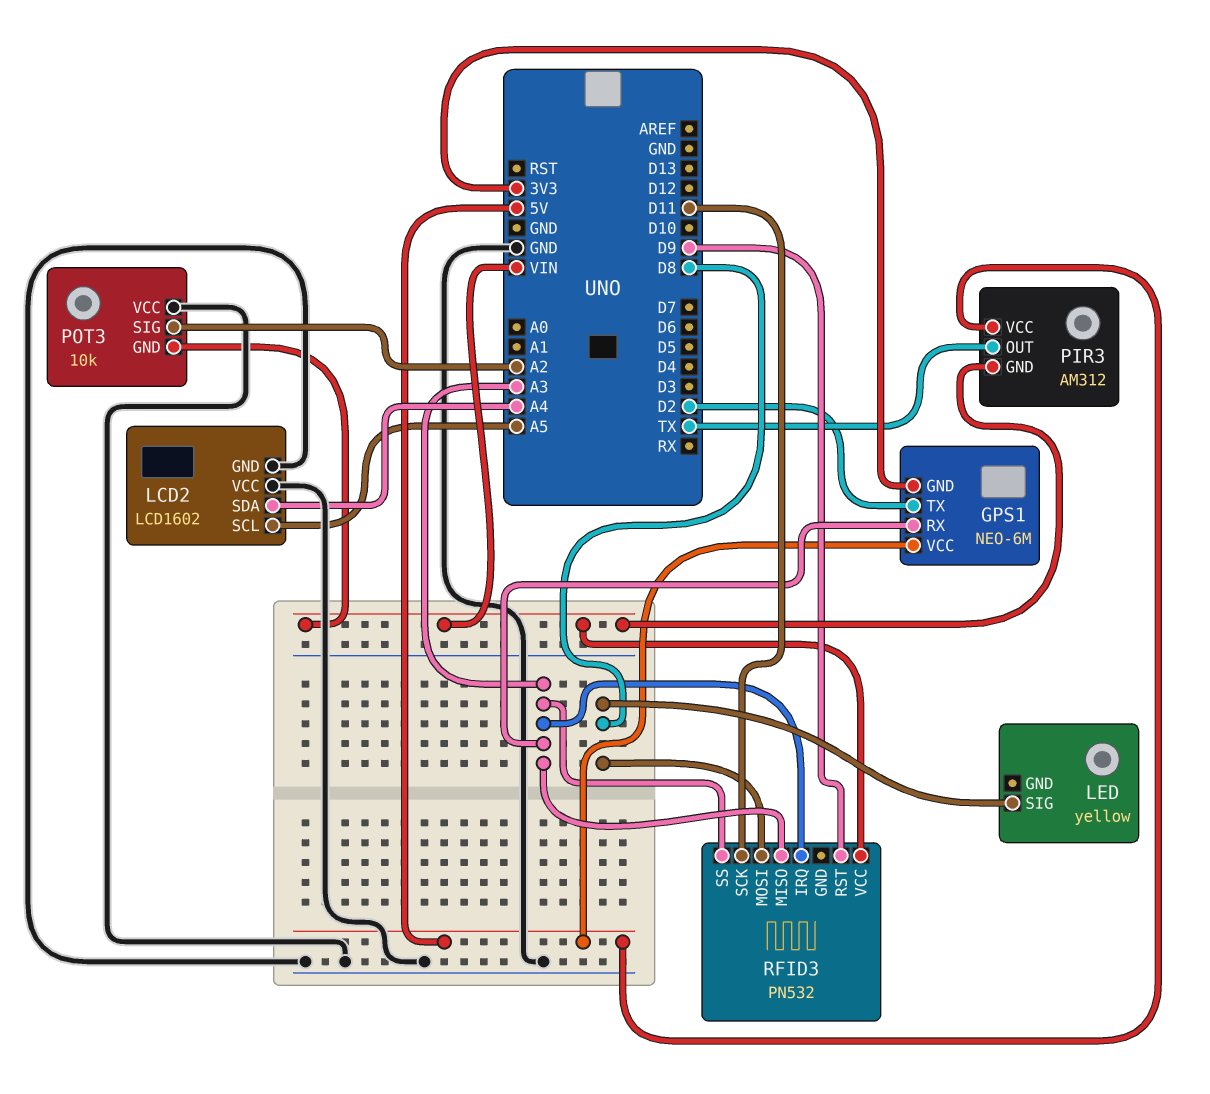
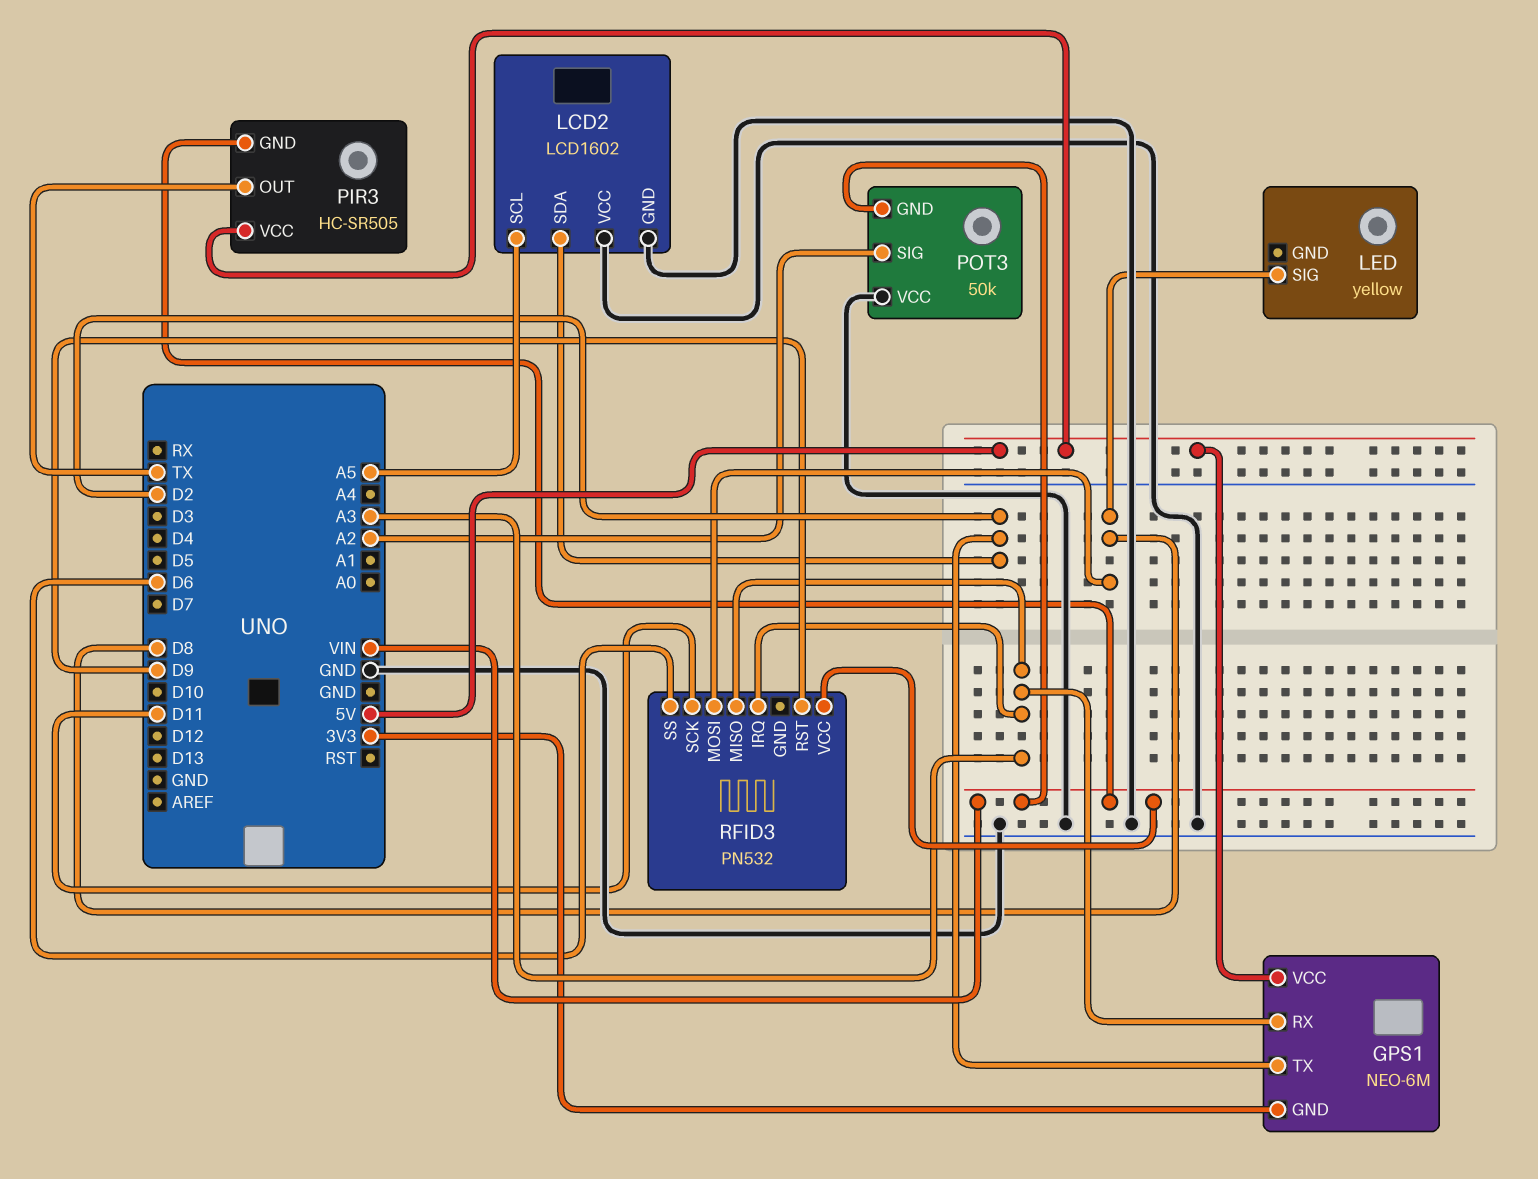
LCD2 pin SDA: A4 -> D2
PIR3: AM312 -> HC-SR505
POT3: 10k -> 50k
RFID3 pin SS: A3 -> D6

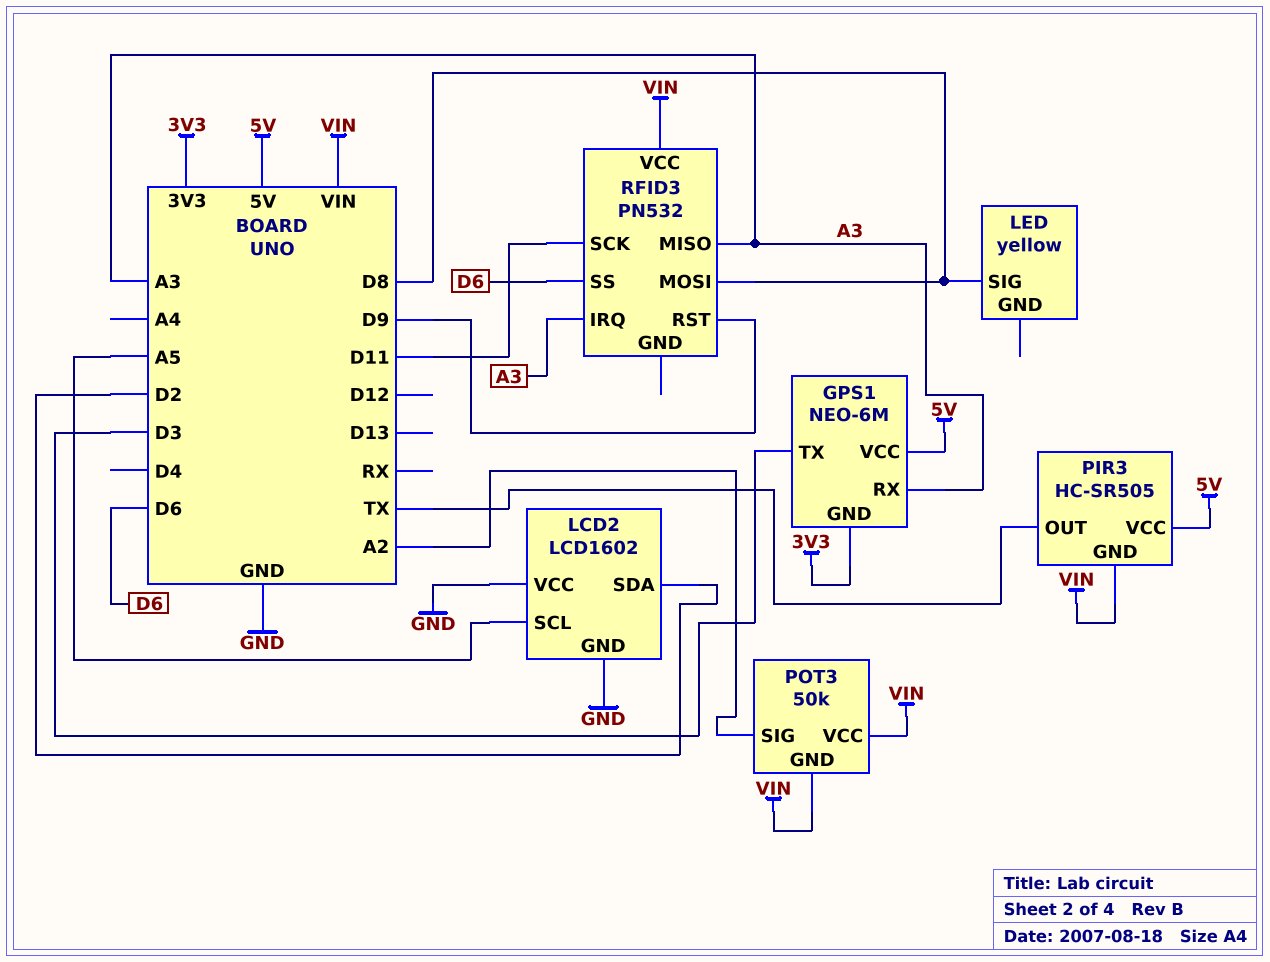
GPS1 pin TX: D2 -> D3
POT3 pin VCC: GND -> VIN

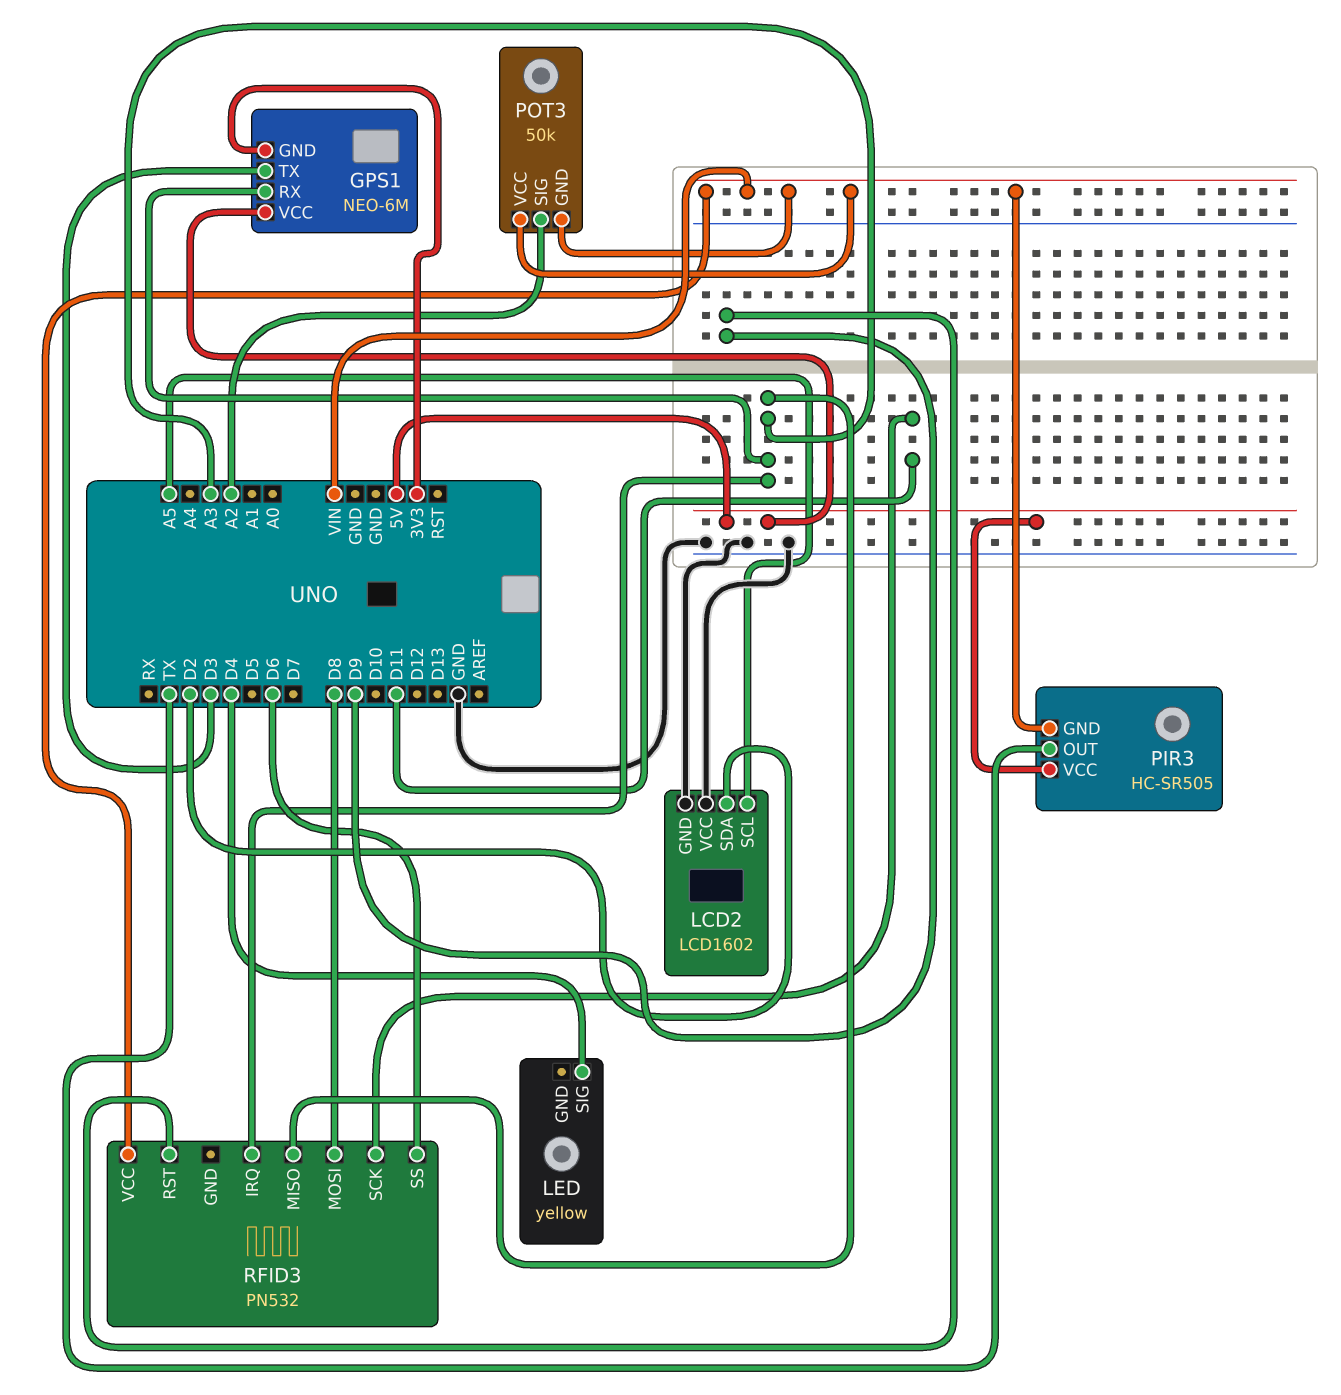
LED pin SIG: D8 -> D4

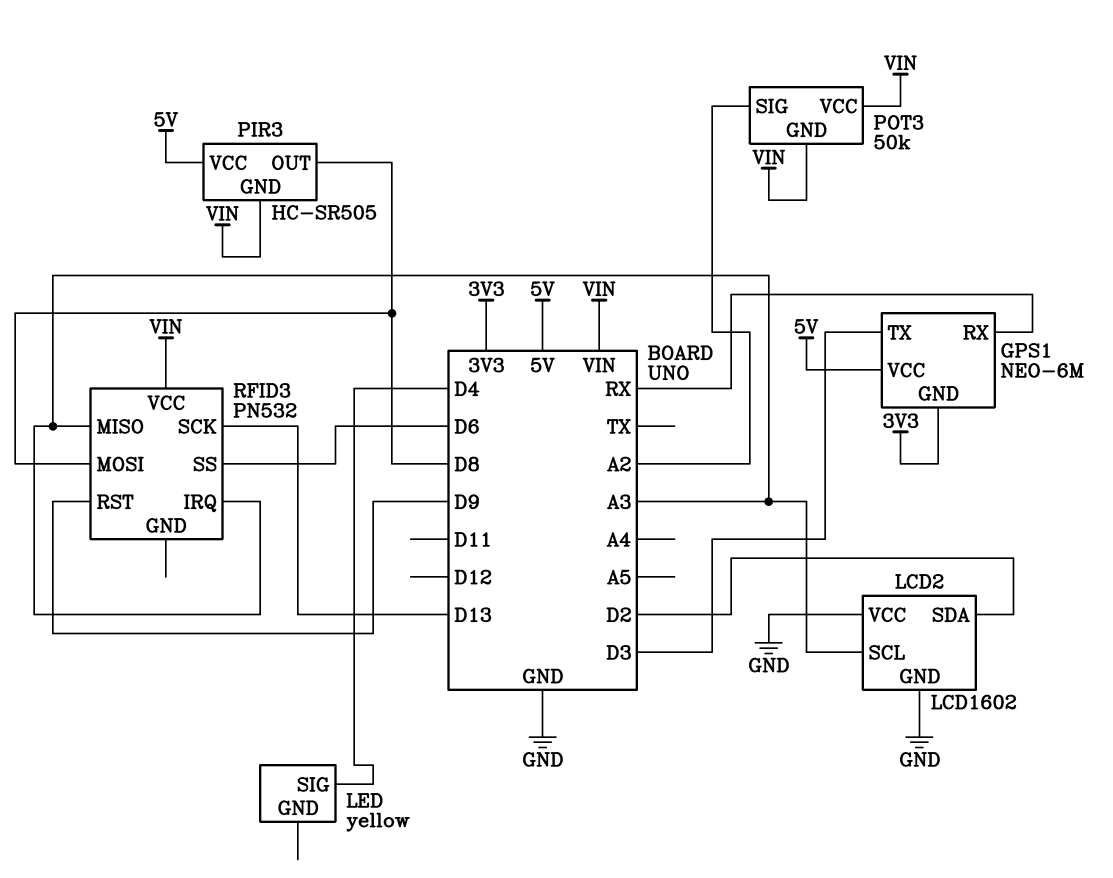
GPS1 pin RX: A3 -> RX
LCD2 pin SCL: A5 -> A3
PIR3 pin OUT: TX -> D8
RFID3 pin SCK: D11 -> D13

